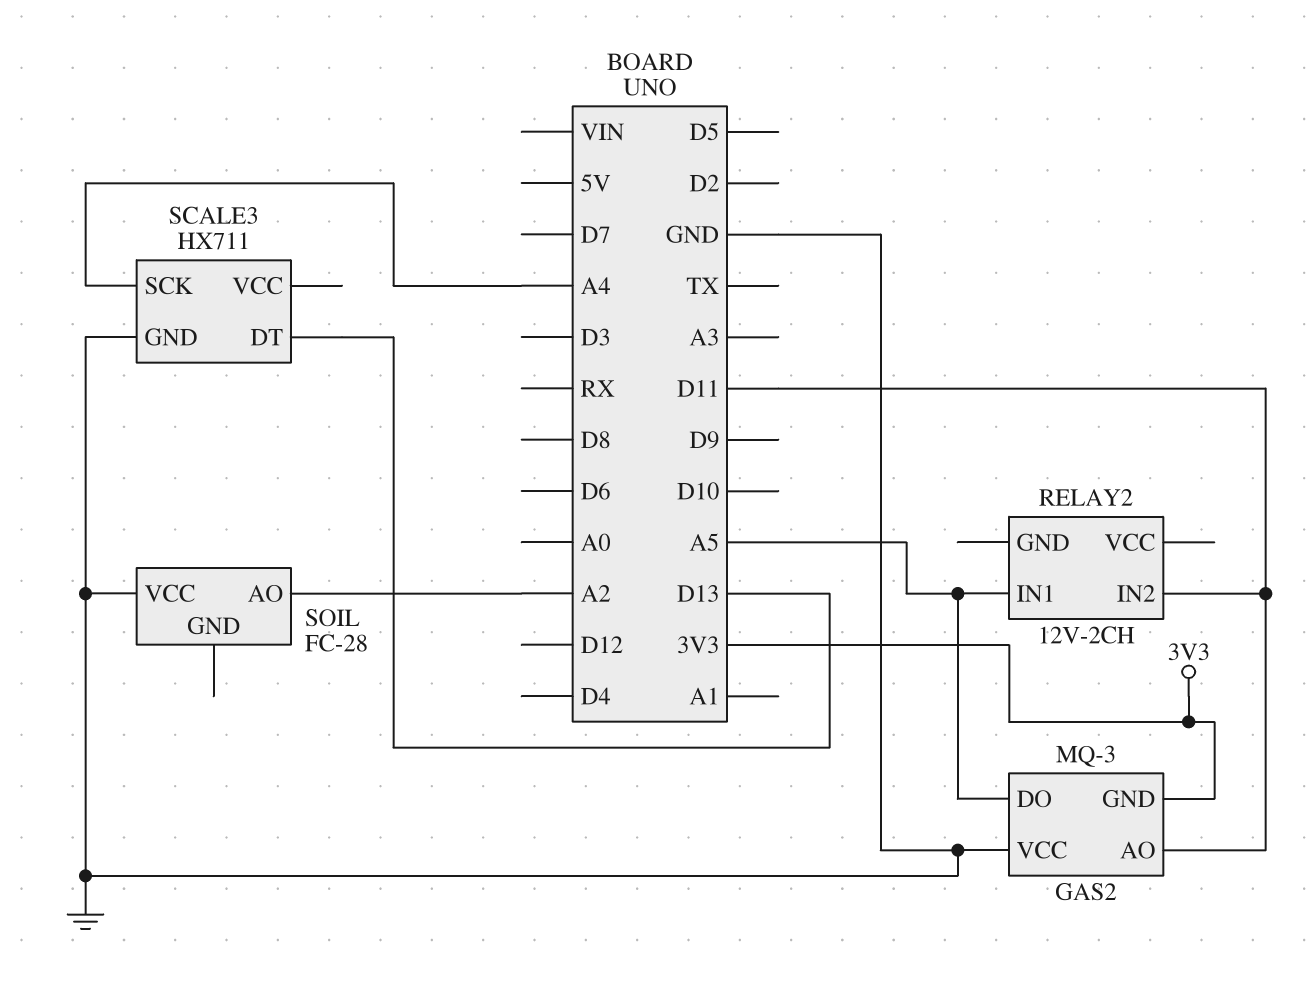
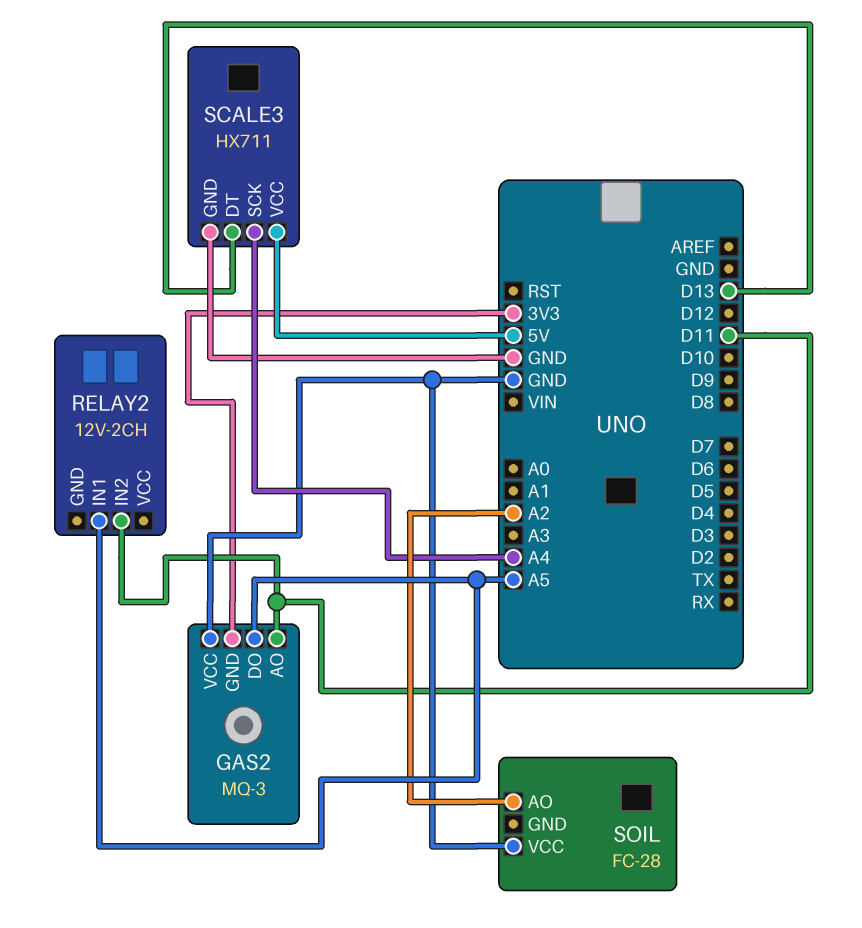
SCALE3 pin VCC: none -> 5V

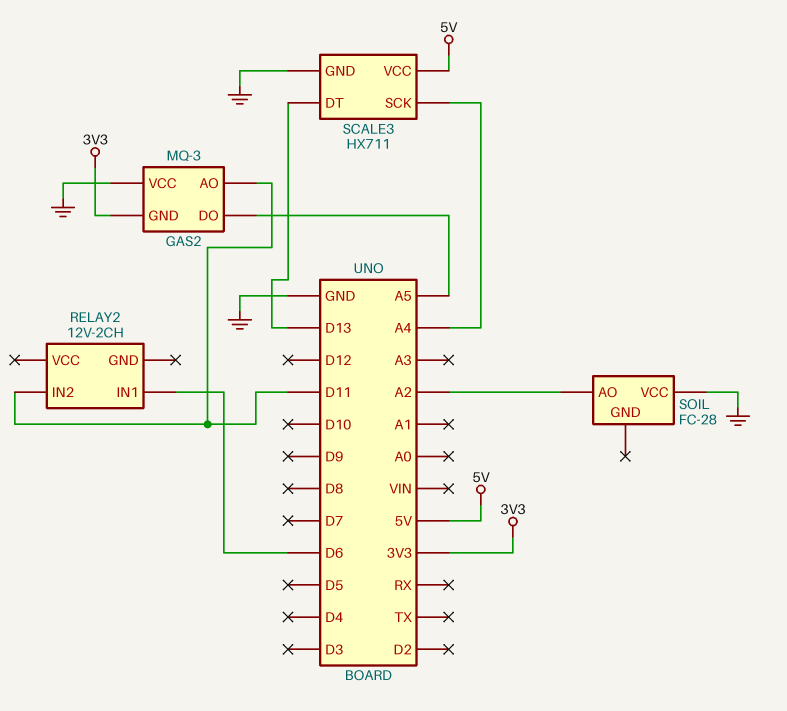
RELAY2 pin IN1: A5 -> D6

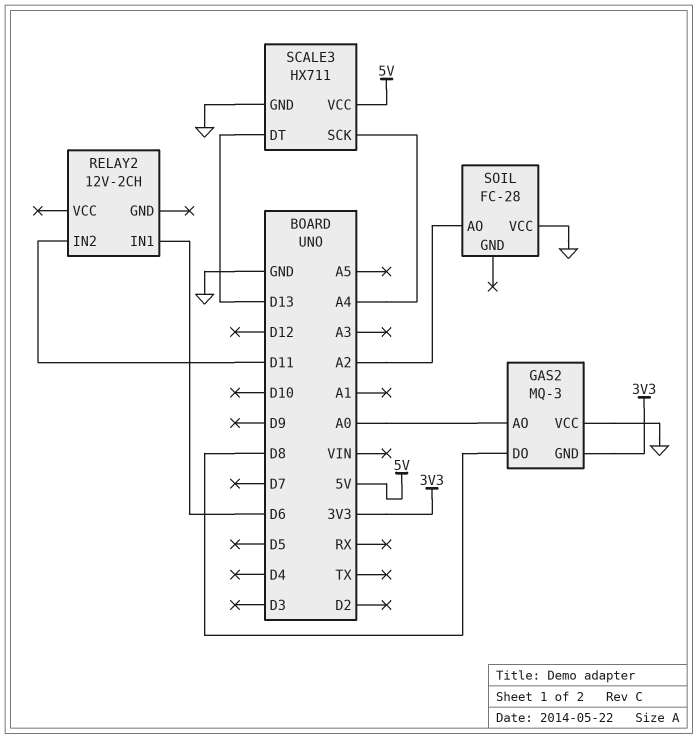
GAS2 pin AO: D11 -> A0
GAS2 pin DO: A5 -> D8

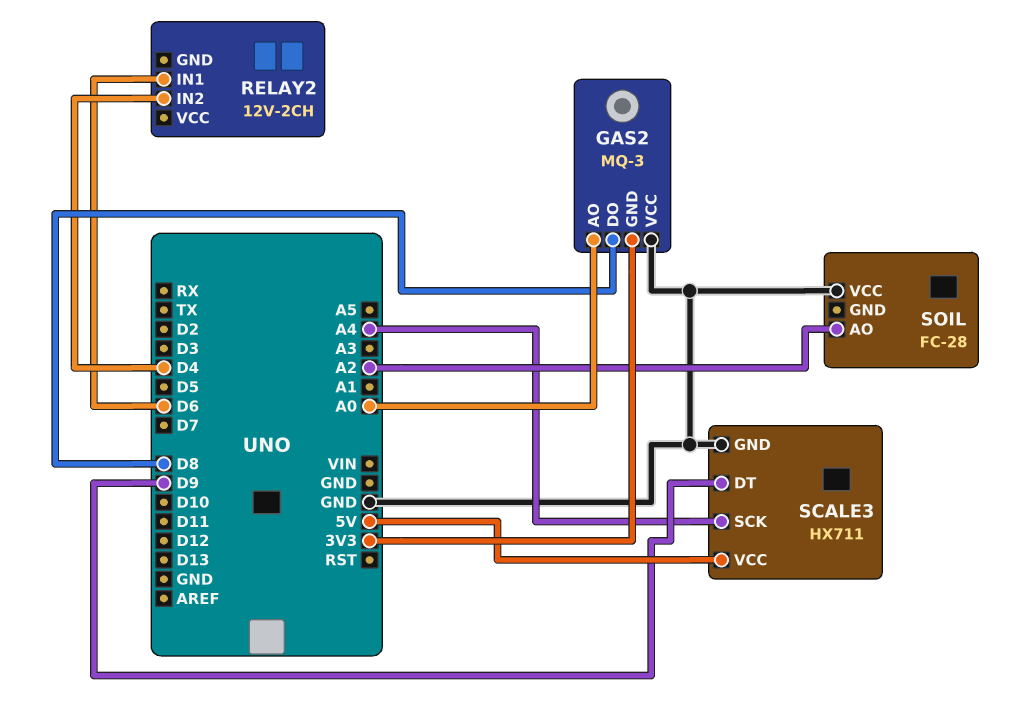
RELAY2 pin IN2: D11 -> D4
SCALE3 pin DT: D13 -> D9

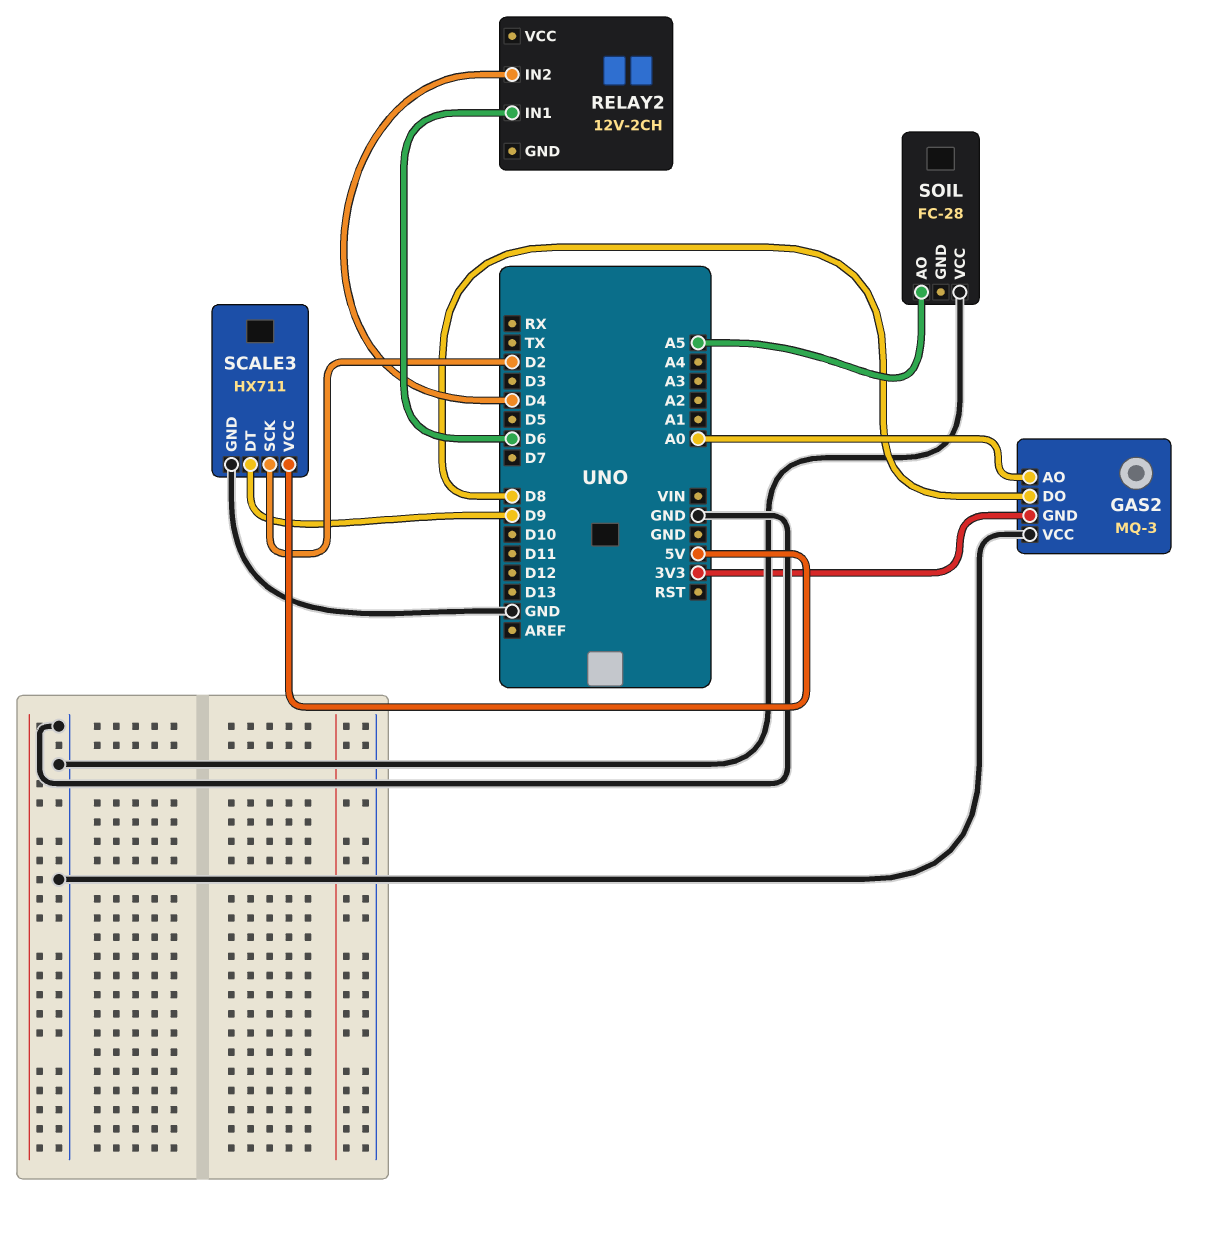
SCALE3 pin SCK: A4 -> D2
SOIL pin AO: A2 -> A5

